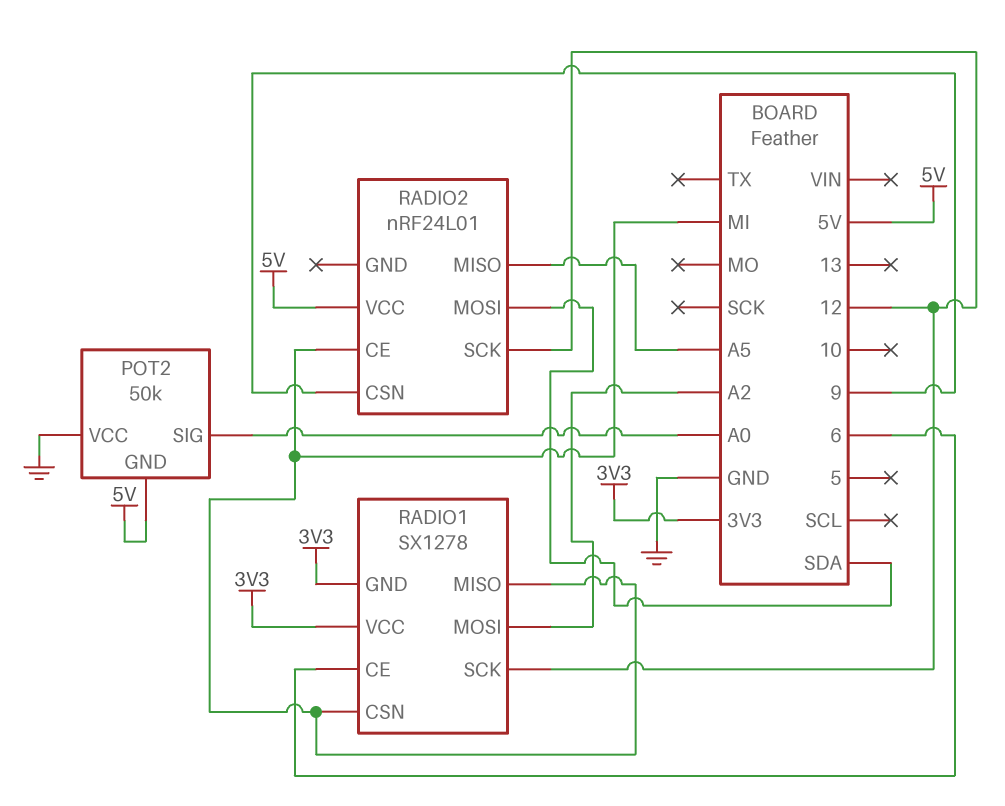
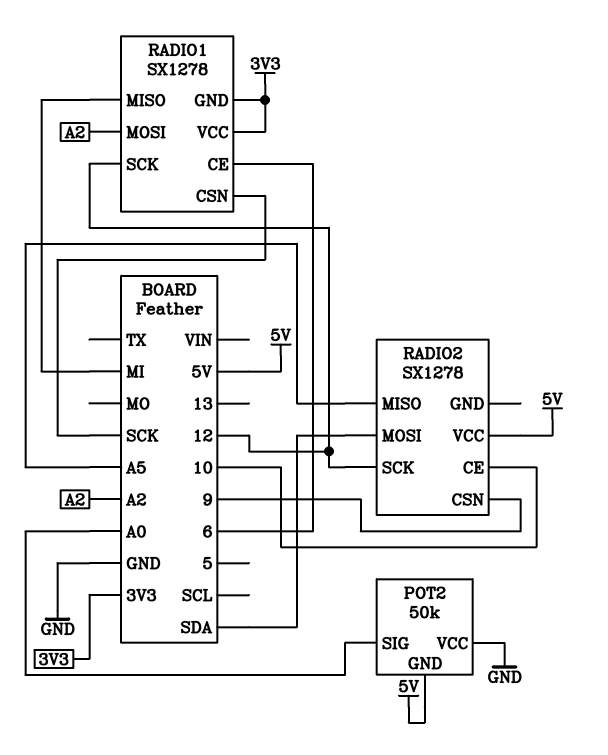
RADIO1 pin CSN: MI -> SCK
RADIO2: nRF24L01 -> SX1278
RADIO2 pin CE: MI -> 10

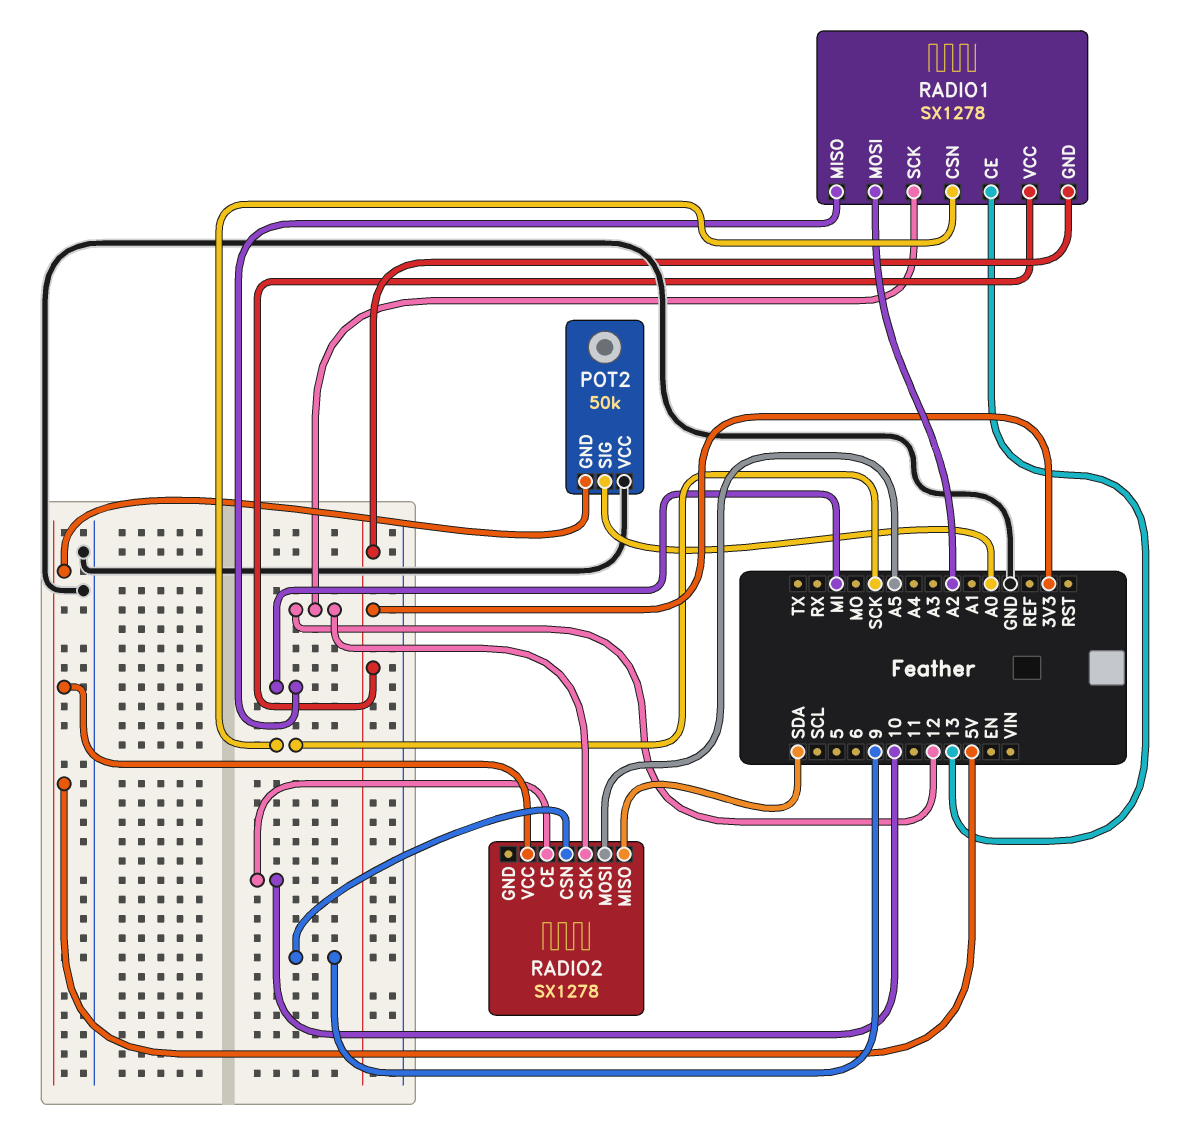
RADIO1 pin CE: 6 -> 13
RADIO2 pin MISO: A5 -> SDA
RADIO2 pin MOSI: SDA -> A5

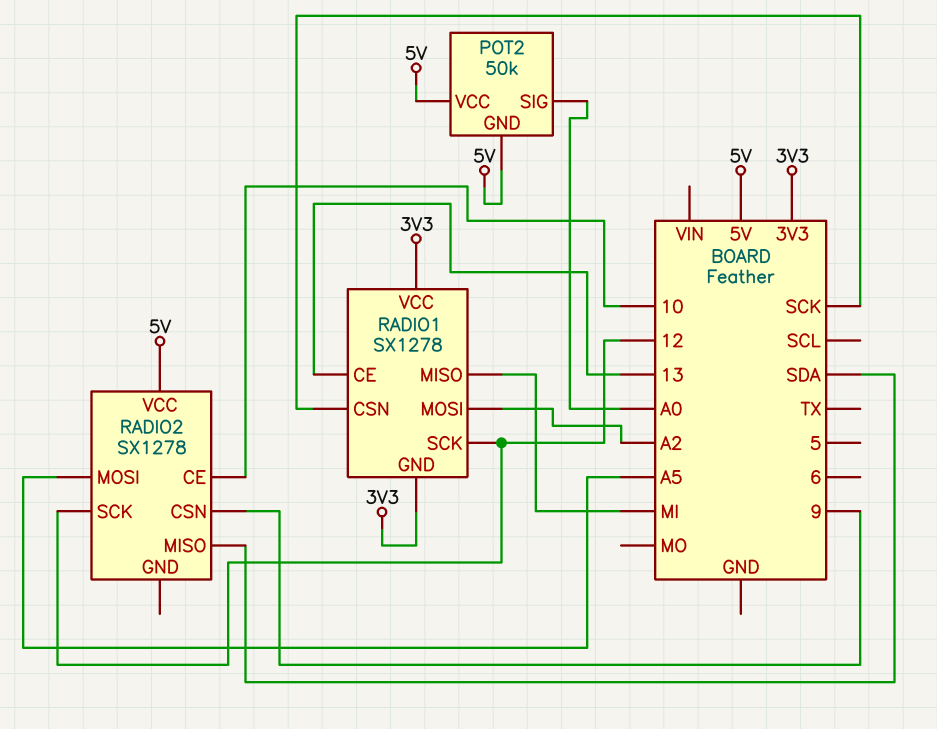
POT2 pin VCC: GND -> 5V

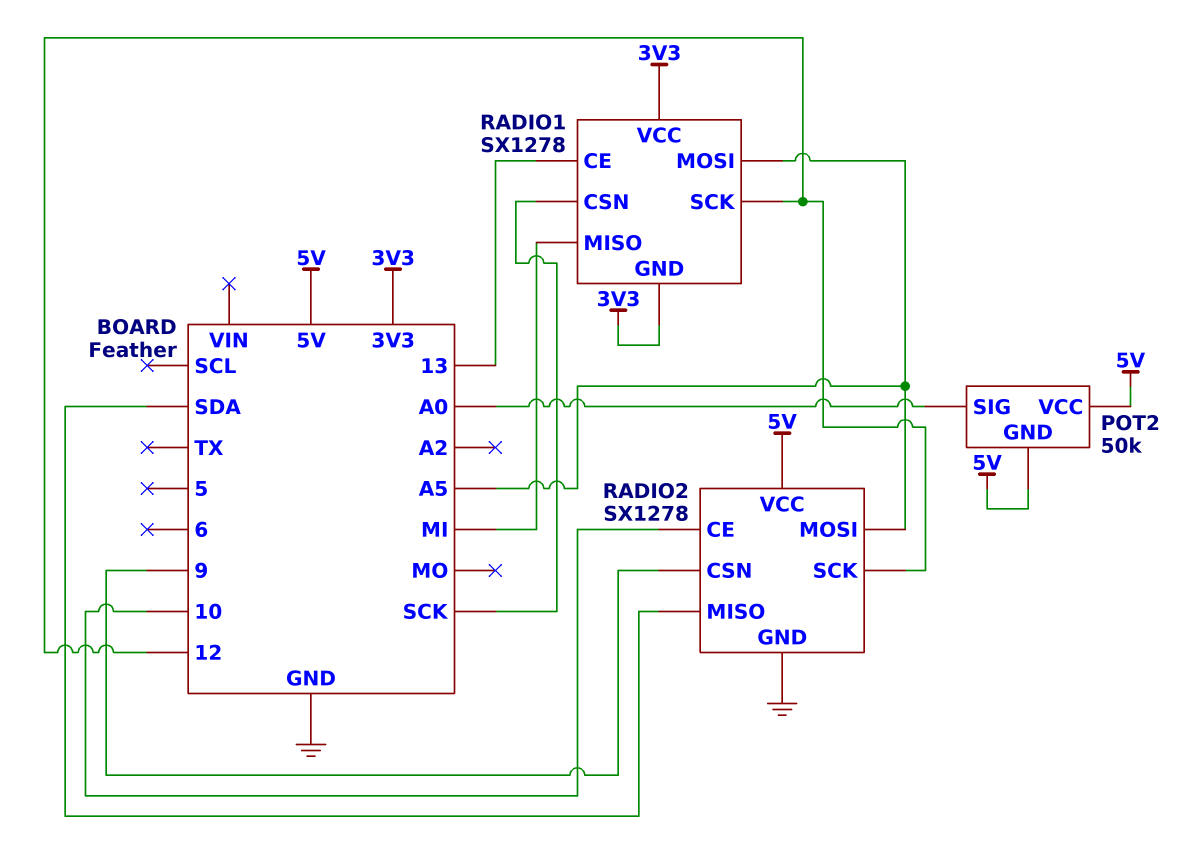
RADIO1 pin MOSI: A2 -> A5
RADIO2 pin GND: none -> GND

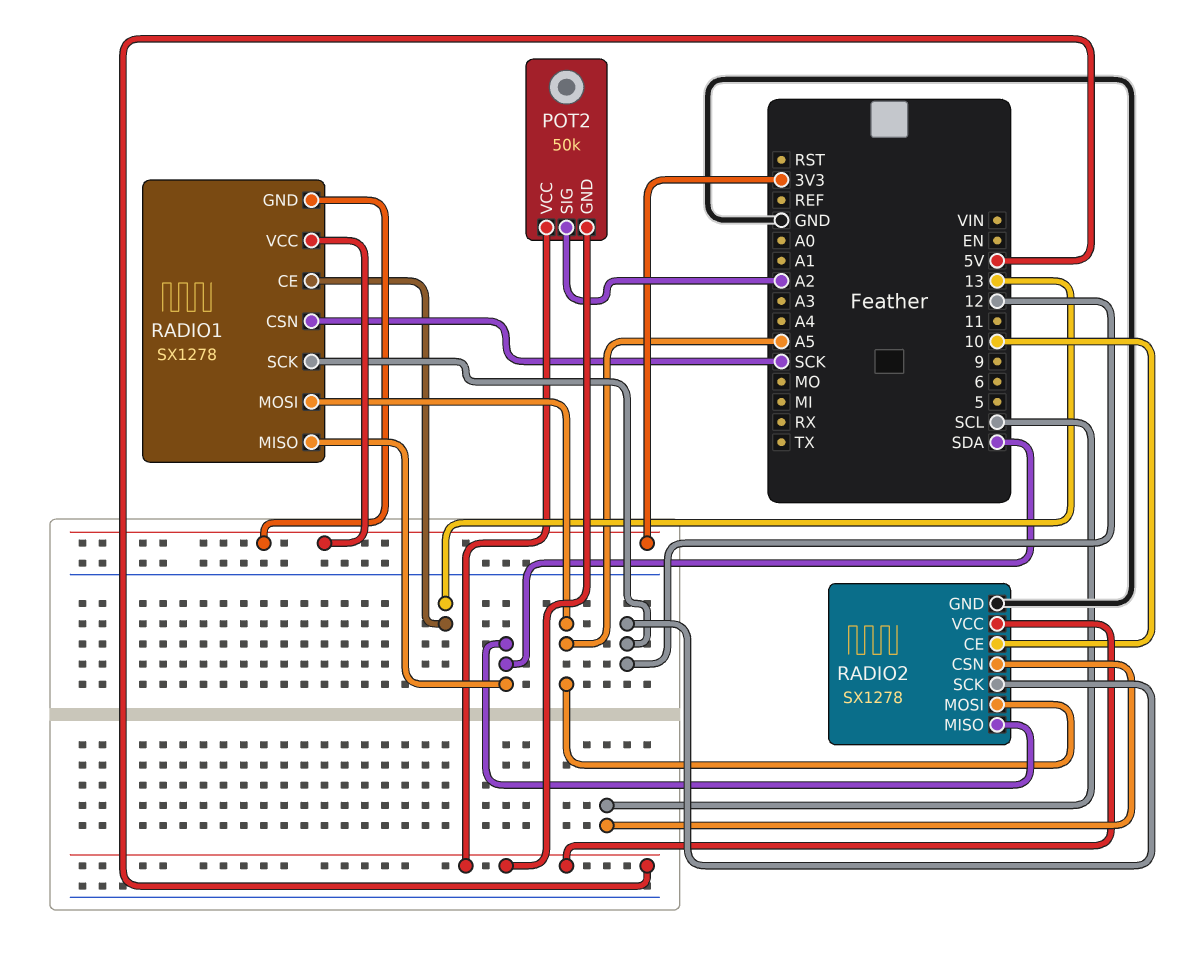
POT2 pin SIG: A0 -> A2
RADIO1 pin MISO: MI -> SDA
RADIO2 pin CSN: 9 -> SCL

